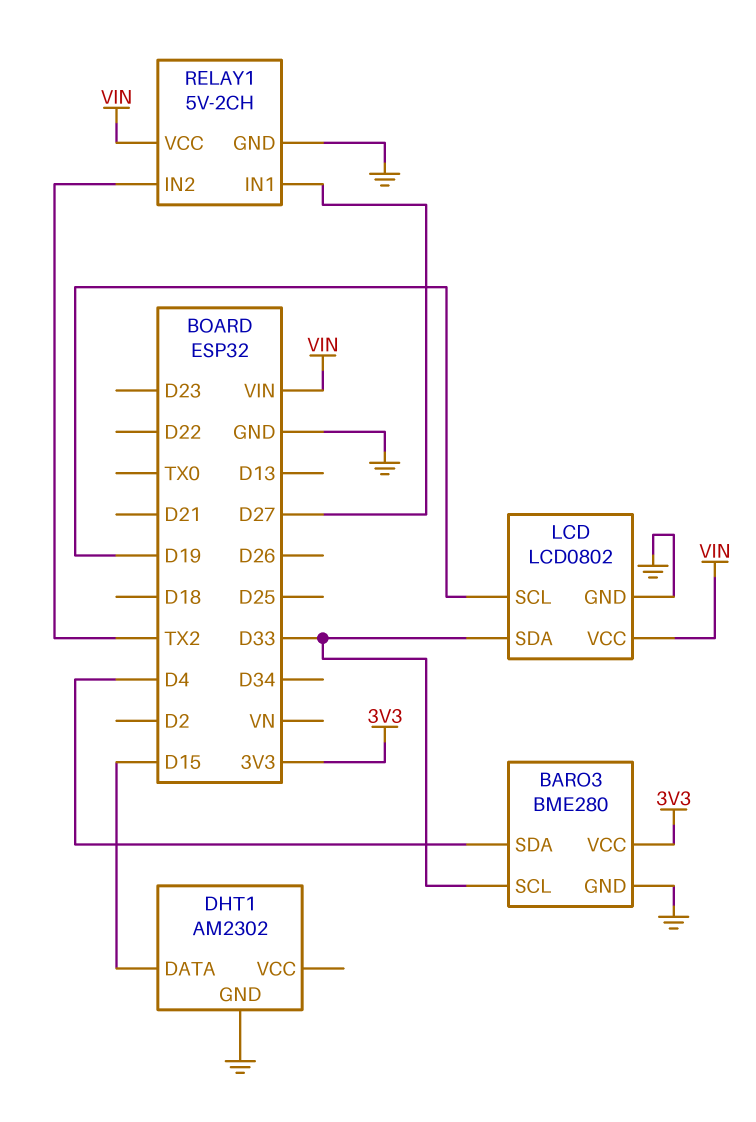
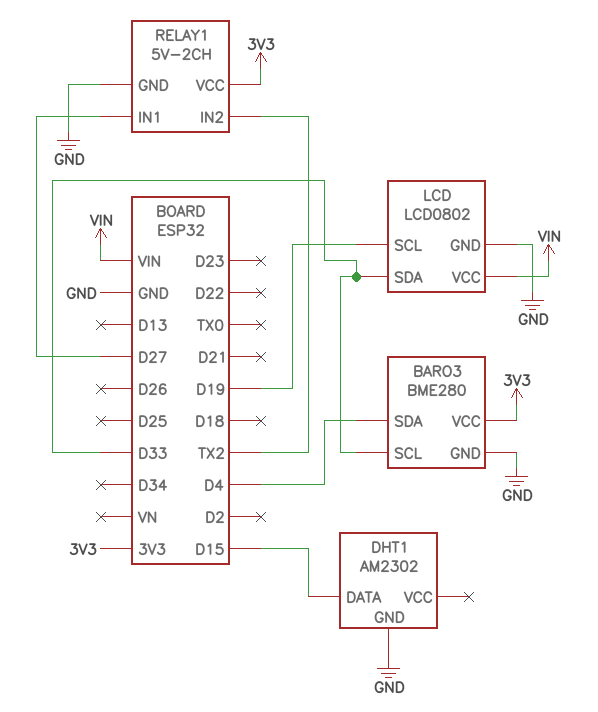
RELAY1 pin VCC: VIN -> 3V3

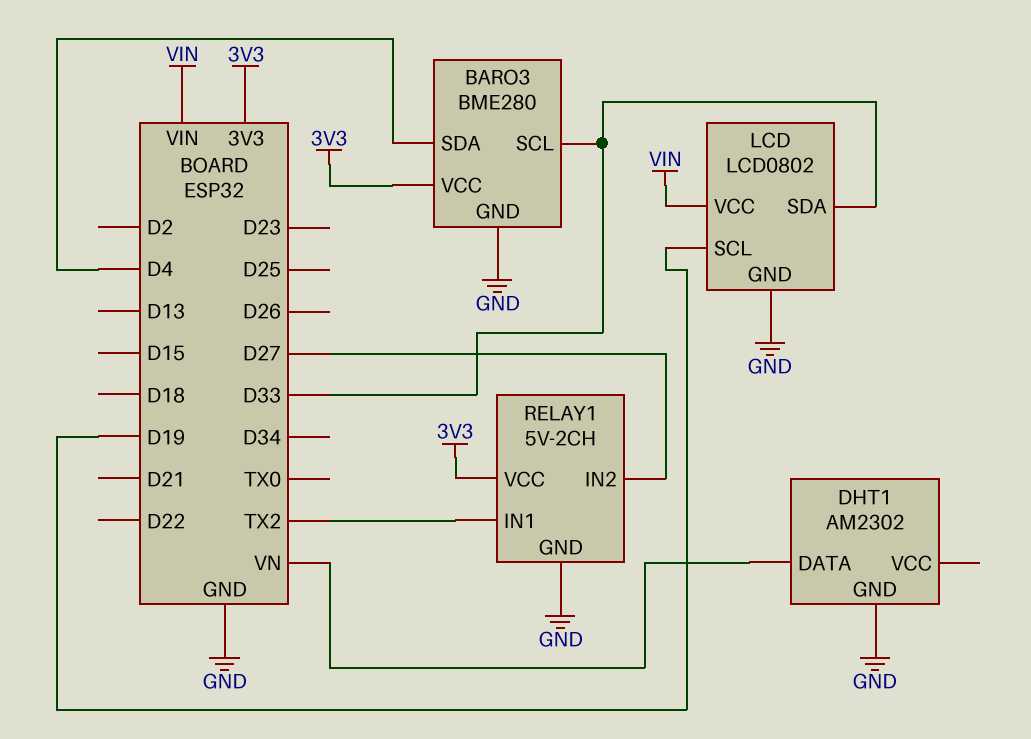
DHT1 pin DATA: D15 -> VN
RELAY1 pin IN1: D27 -> TX2
RELAY1 pin IN2: TX2 -> D27

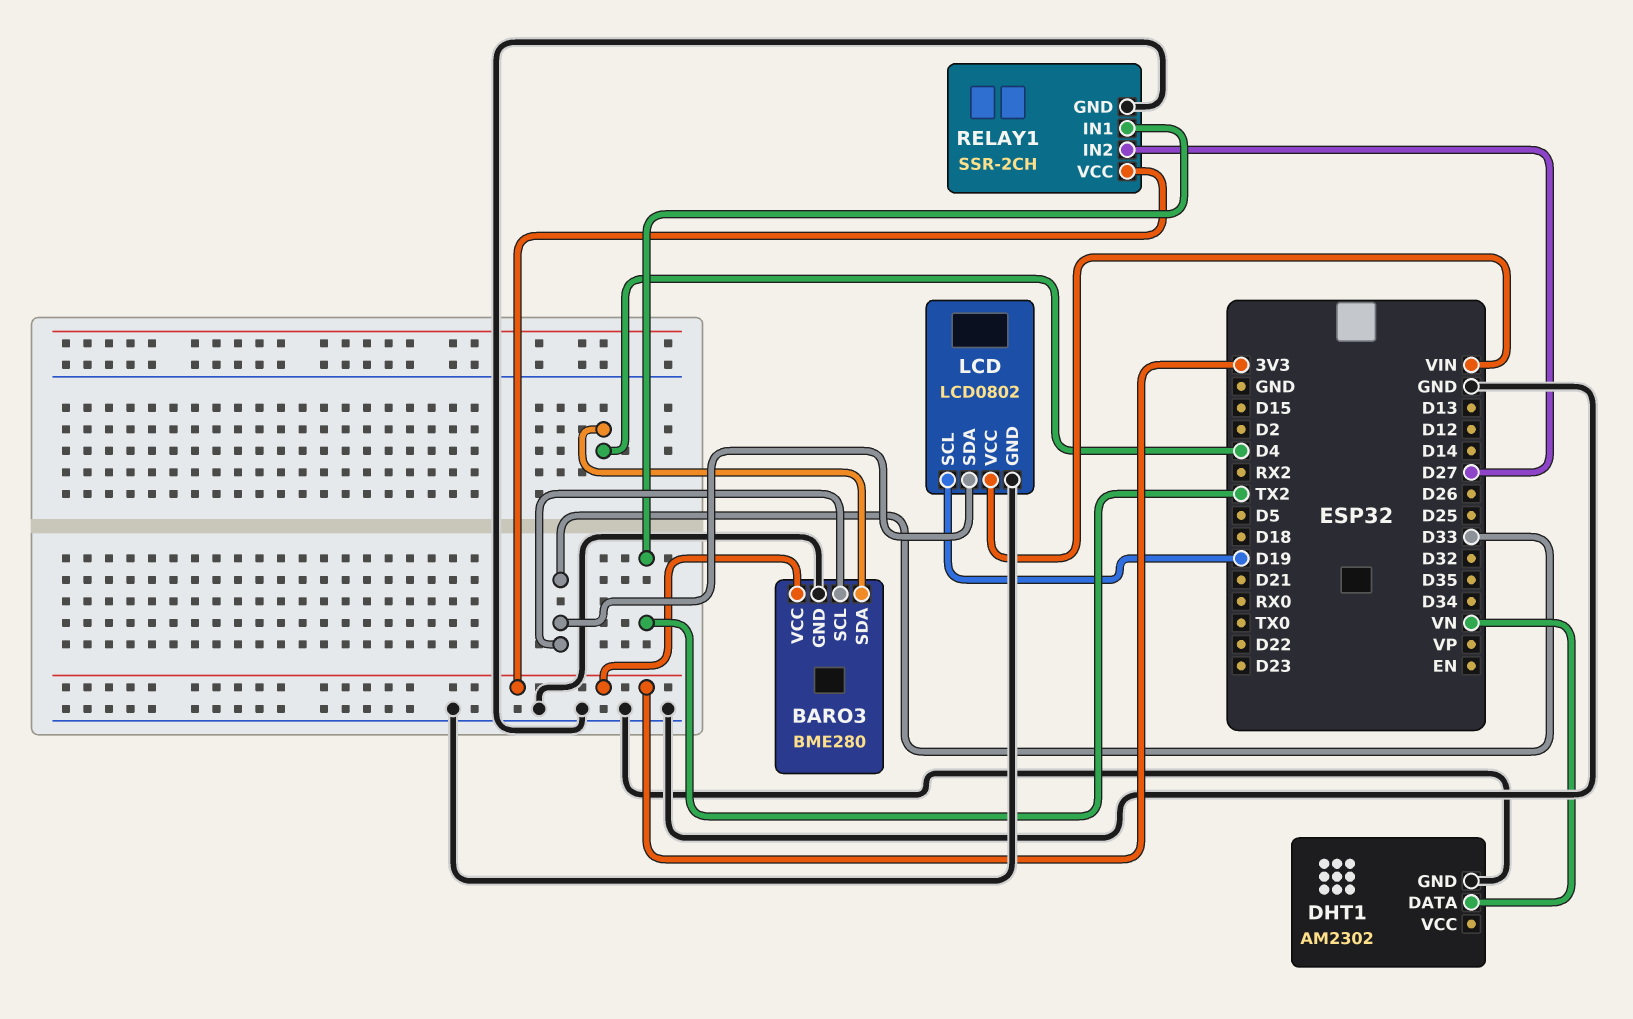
RELAY1: 5V-2CH -> SSR-2CH

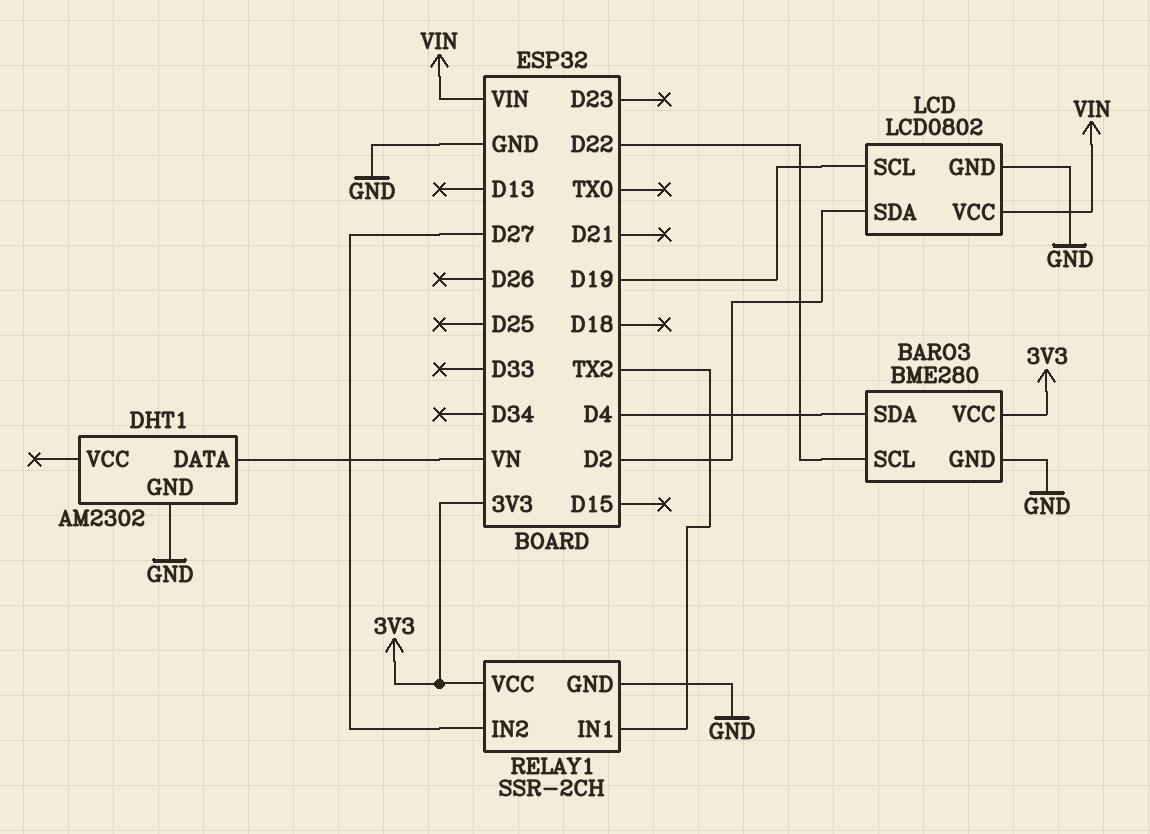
BARO3 pin SCL: D33 -> D22
LCD pin SDA: D33 -> D2

